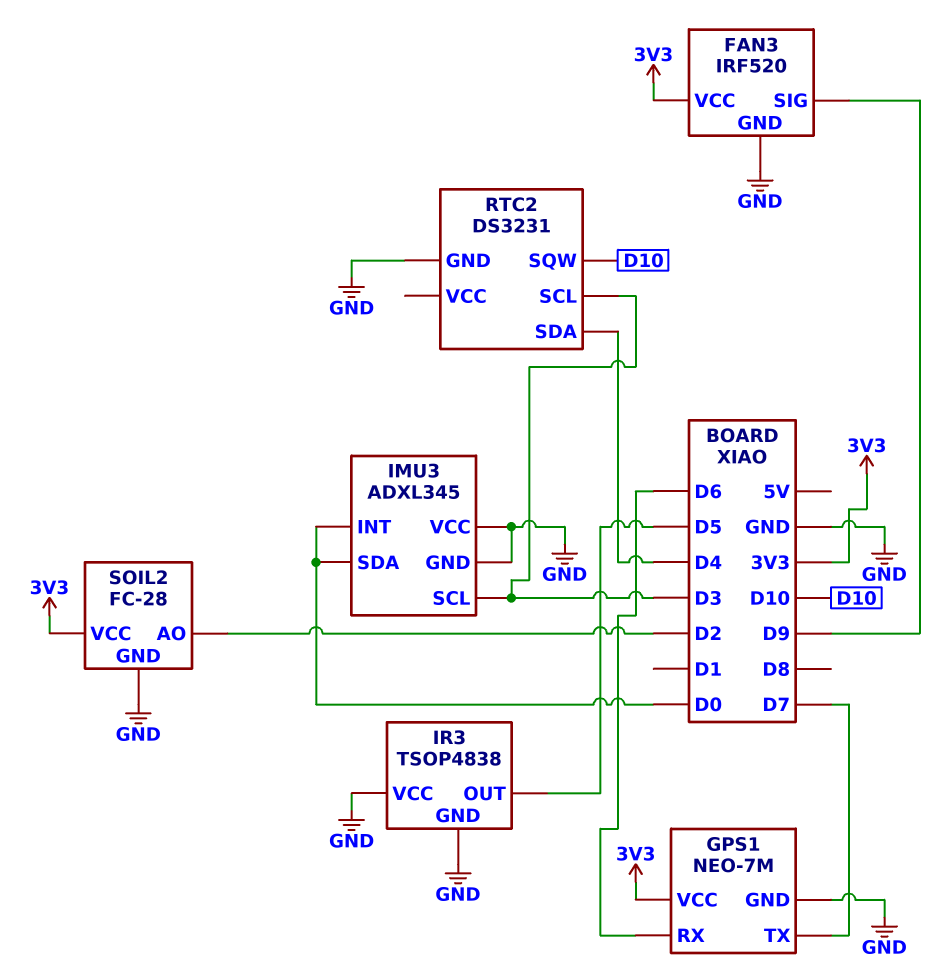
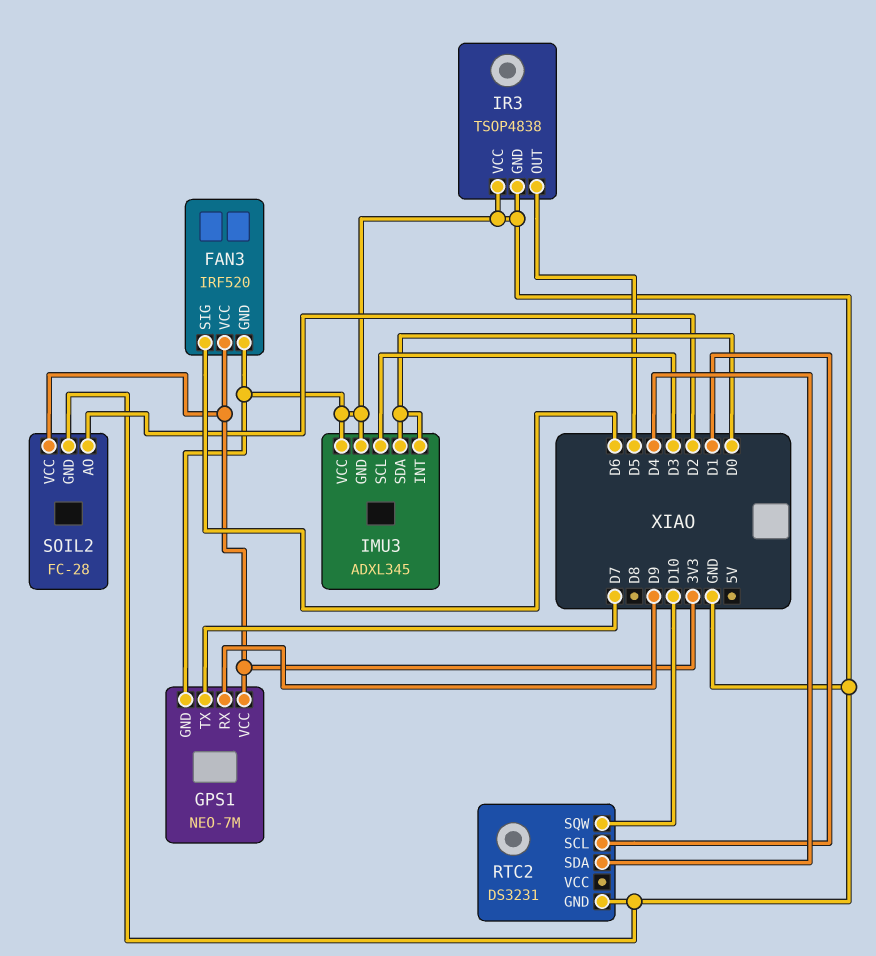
FAN3 pin SIG: D9 -> D6
GPS1 pin RX: D6 -> D9
RTC2 pin SCL: D3 -> D1

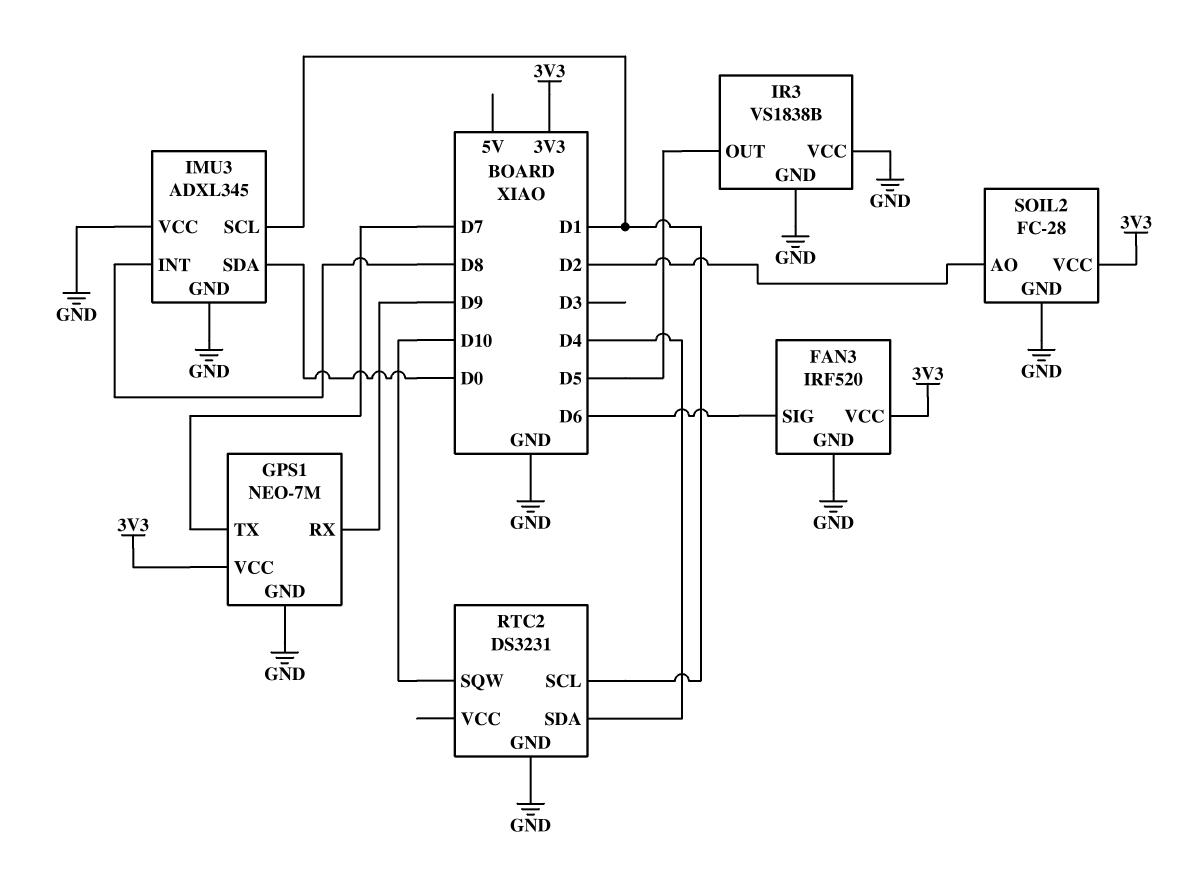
IMU3 pin INT: D0 -> D8
IMU3 pin SCL: D3 -> D1
IR3: TSOP4838 -> VS1838B

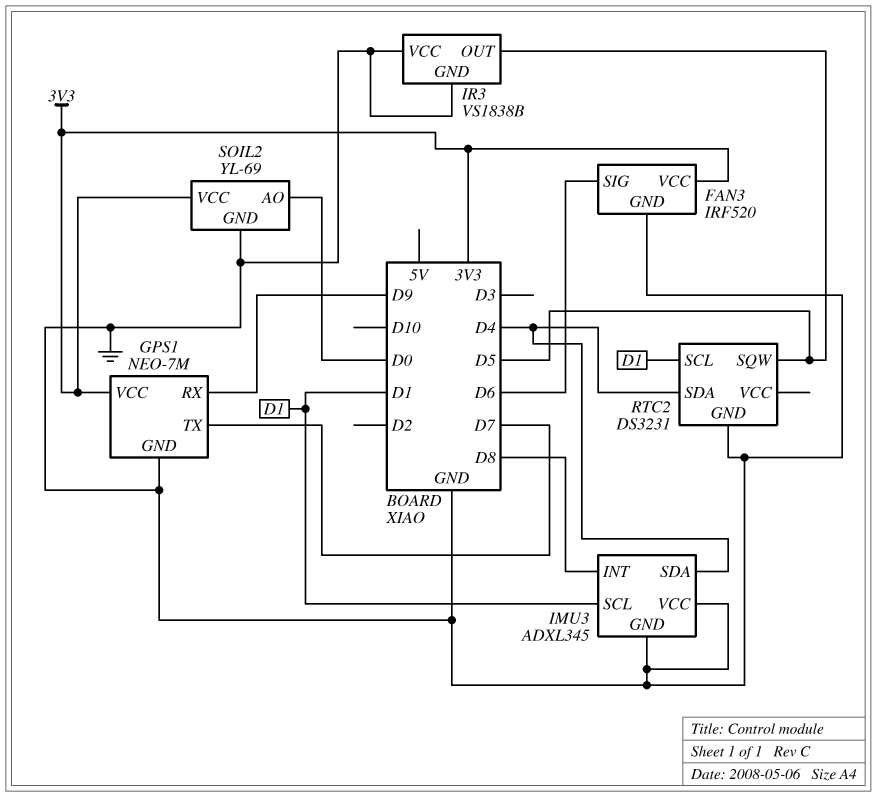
IMU3 pin SDA: D0 -> D4
RTC2 pin SQW: D10 -> D5
SOIL2: FC-28 -> YL-69
SOIL2 pin AO: D2 -> D0

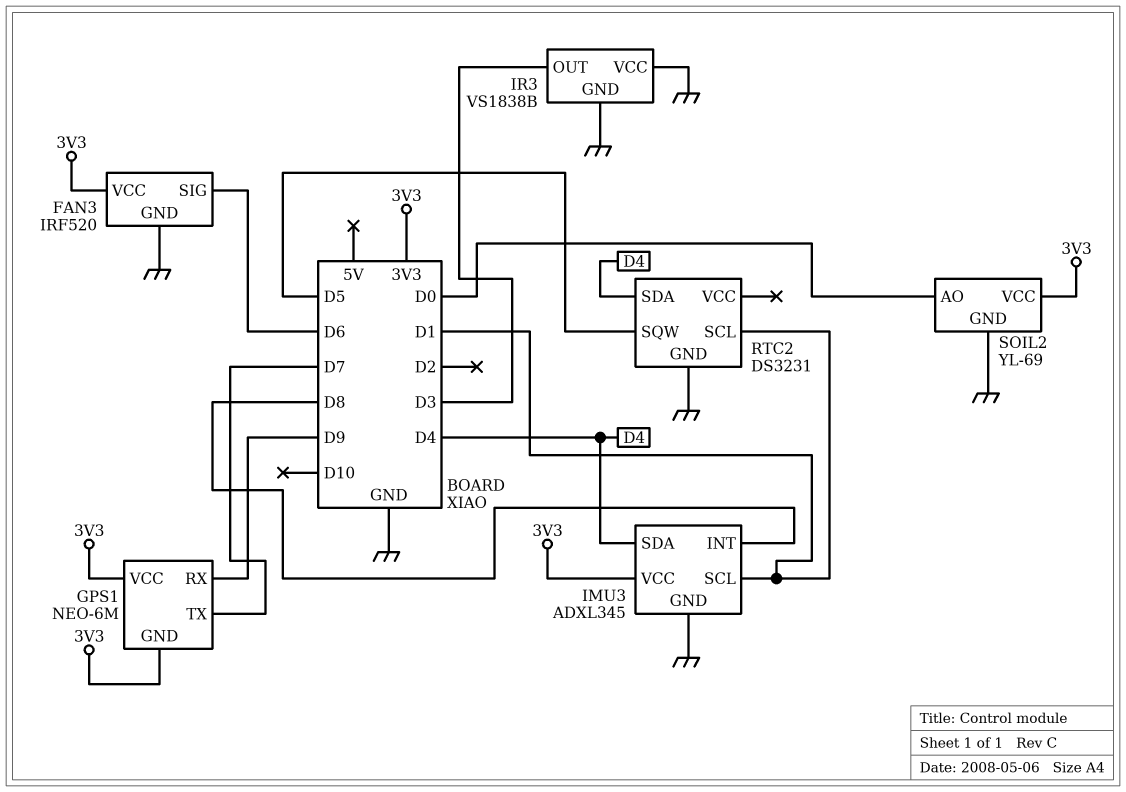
GPS1: NEO-7M -> NEO-6M
GPS1 pin GND: GND -> 3V3
IMU3 pin VCC: GND -> 3V3
IR3 pin OUT: D5 -> D3

